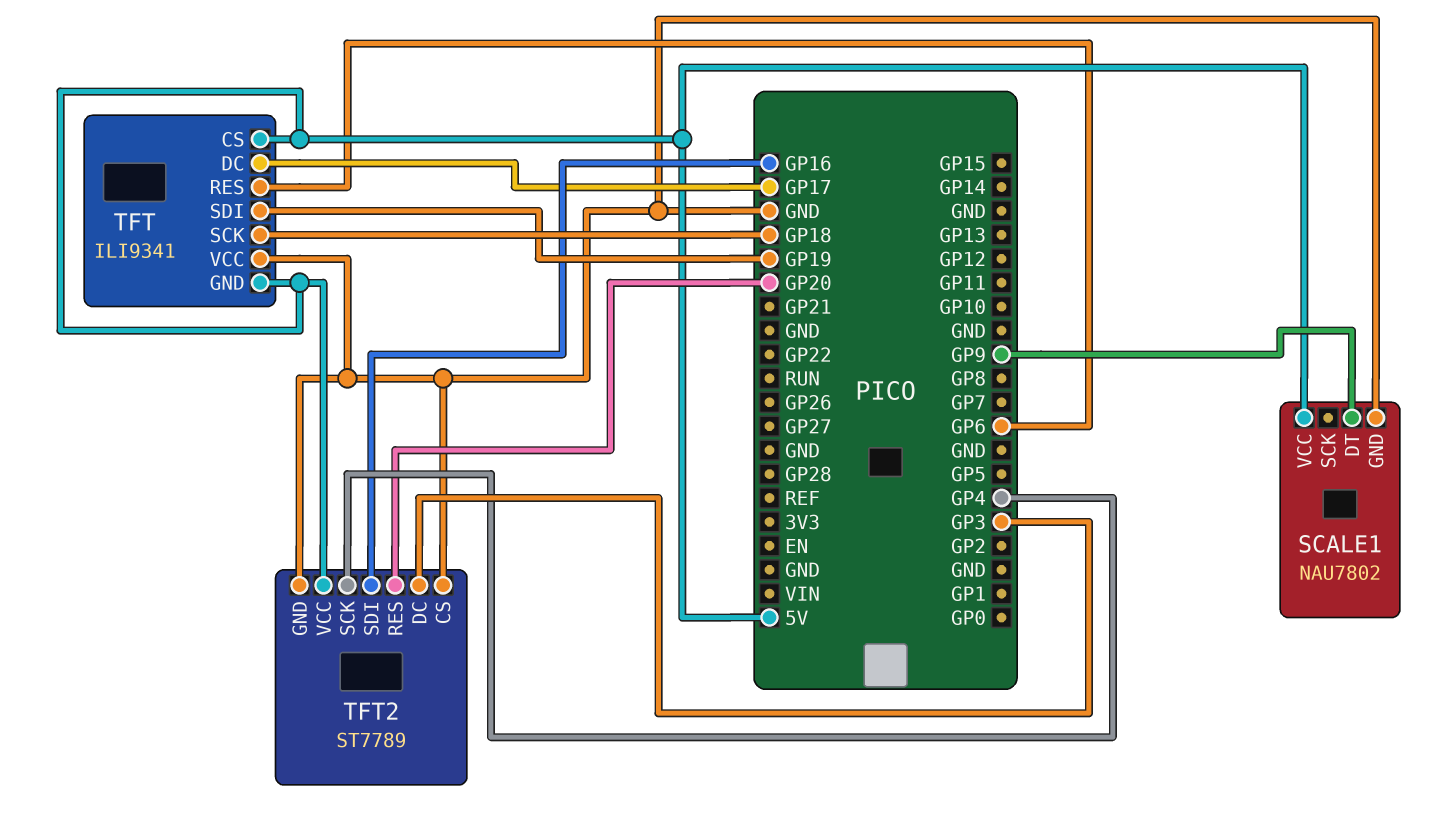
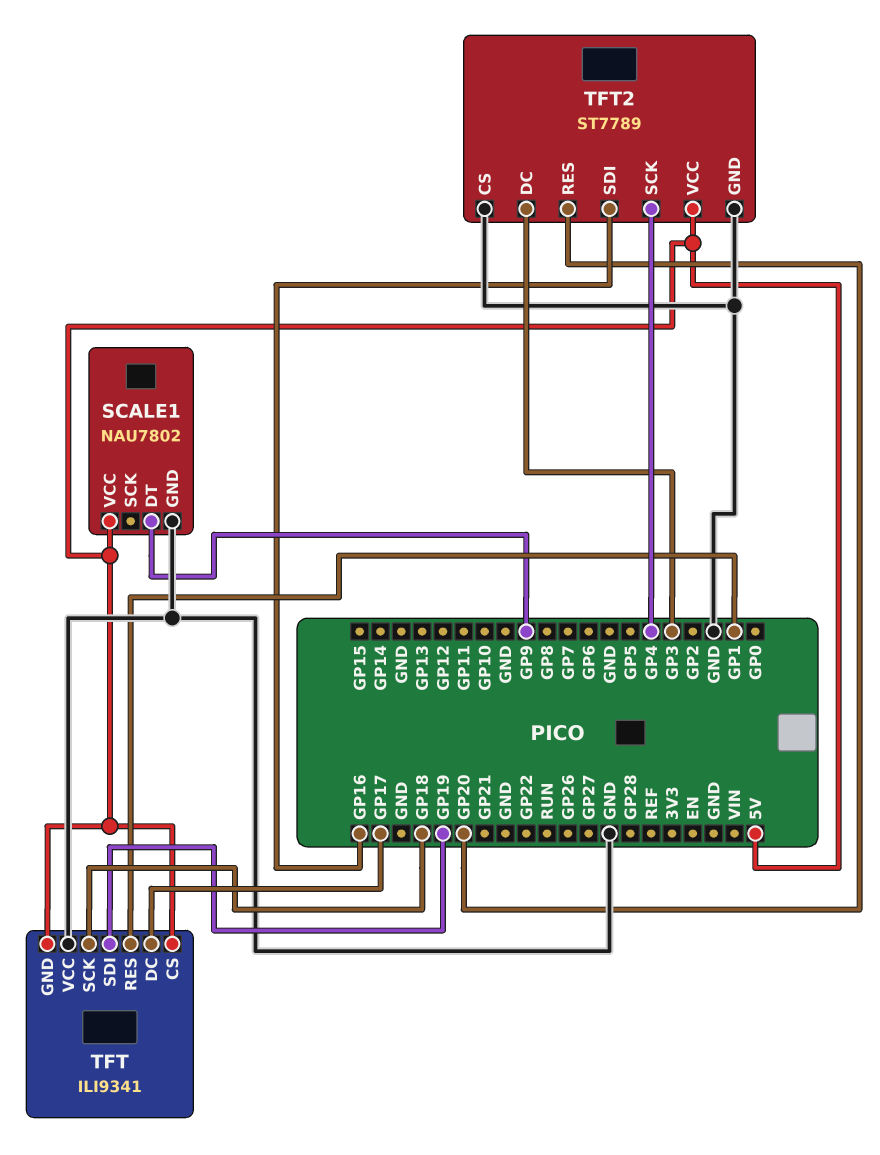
TFT pin RES: GP6 -> GP1

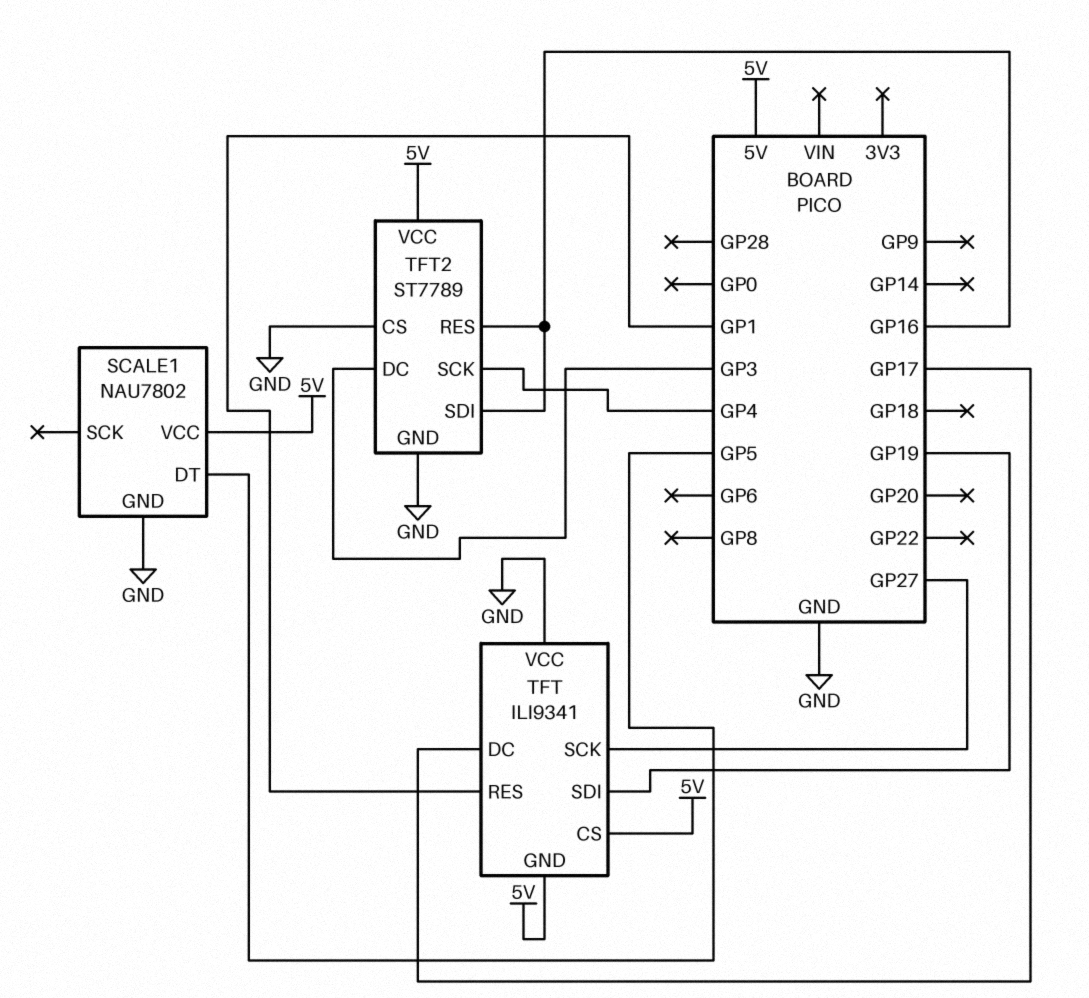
SCALE1 pin DT: GP9 -> GP5
TFT pin SCK: GP18 -> GP27
TFT2 pin RES: GP20 -> GP16

